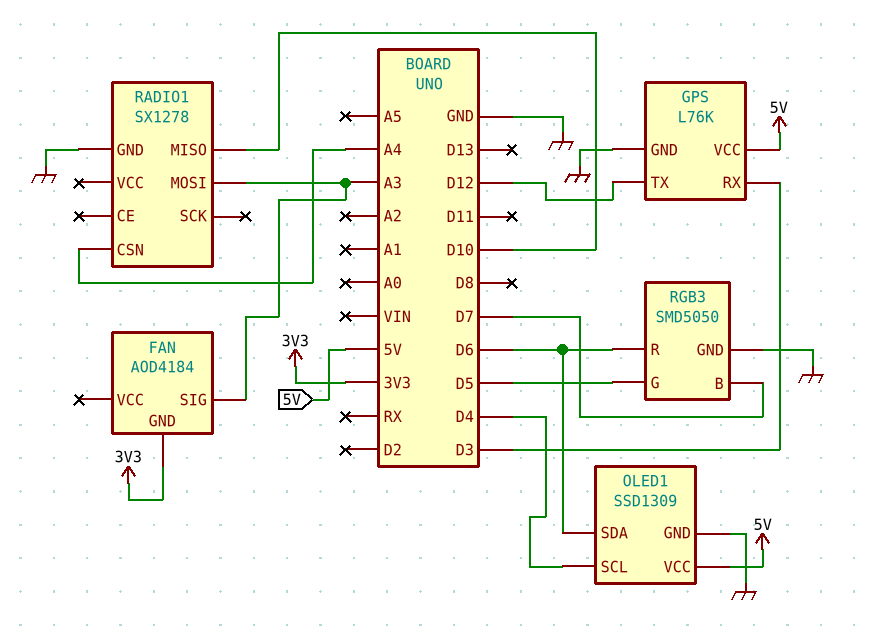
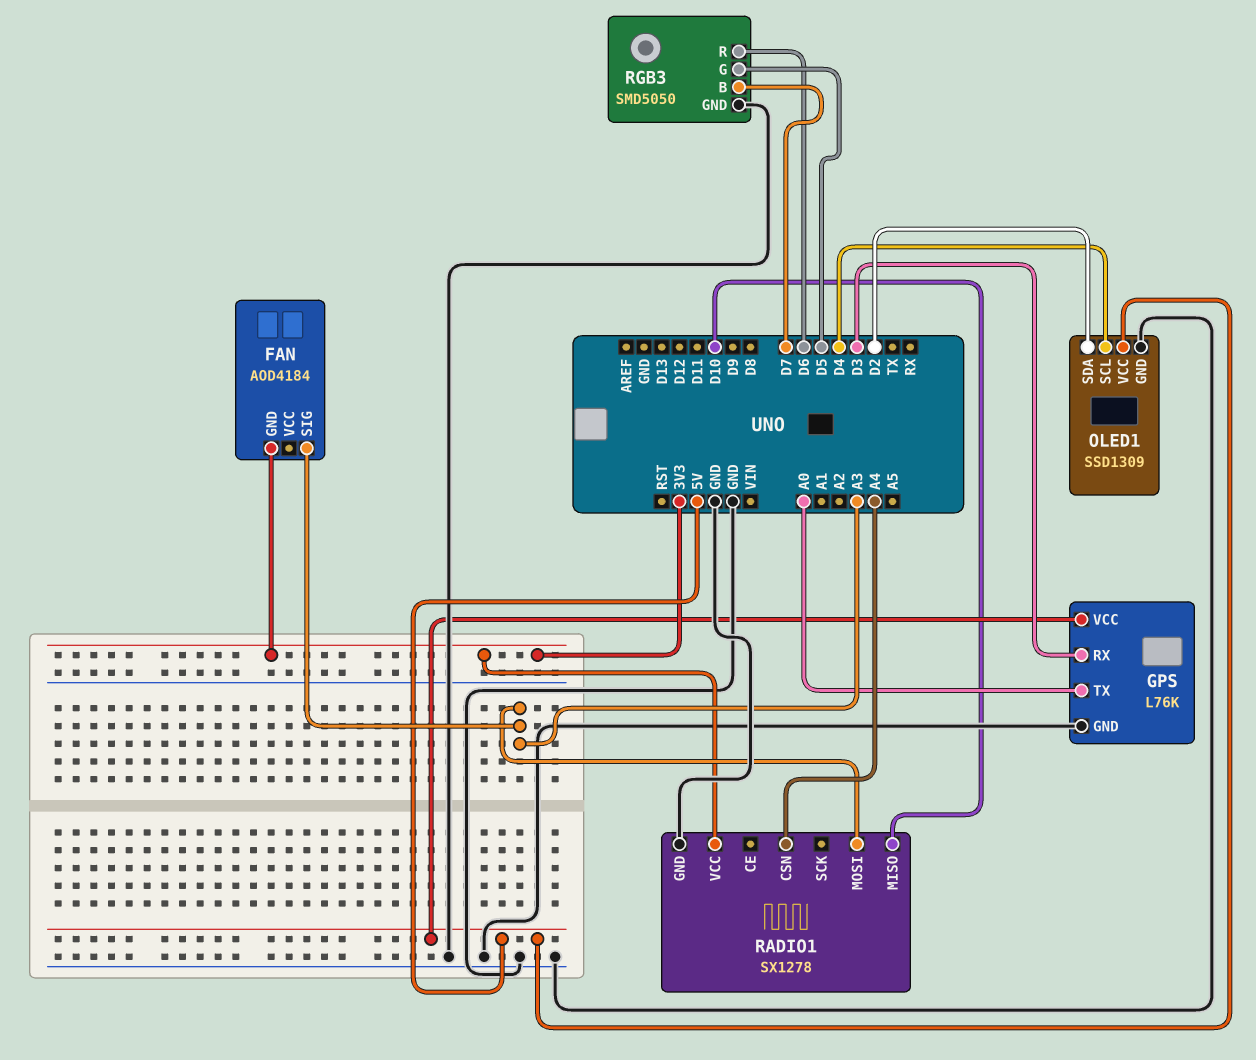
GPS pin TX: D12 -> A0
OLED1 pin SDA: D6 -> D2
RADIO1 pin VCC: none -> 3V3

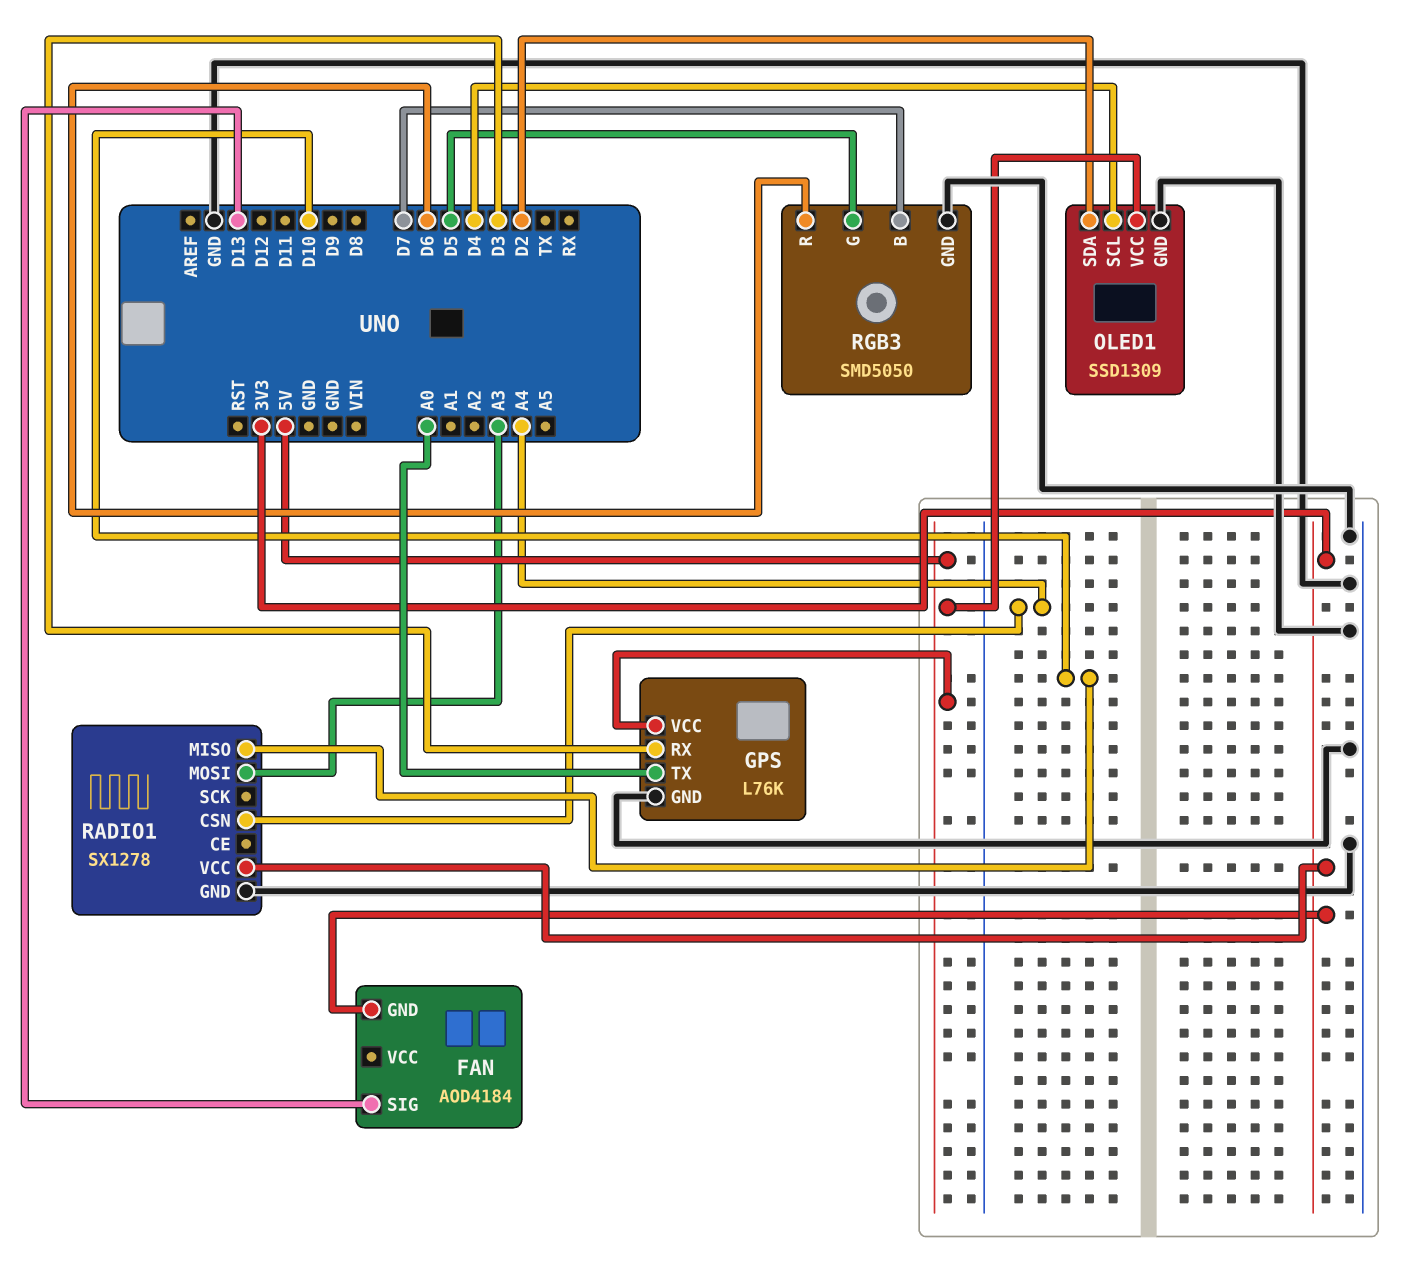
FAN pin SIG: A3 -> D13

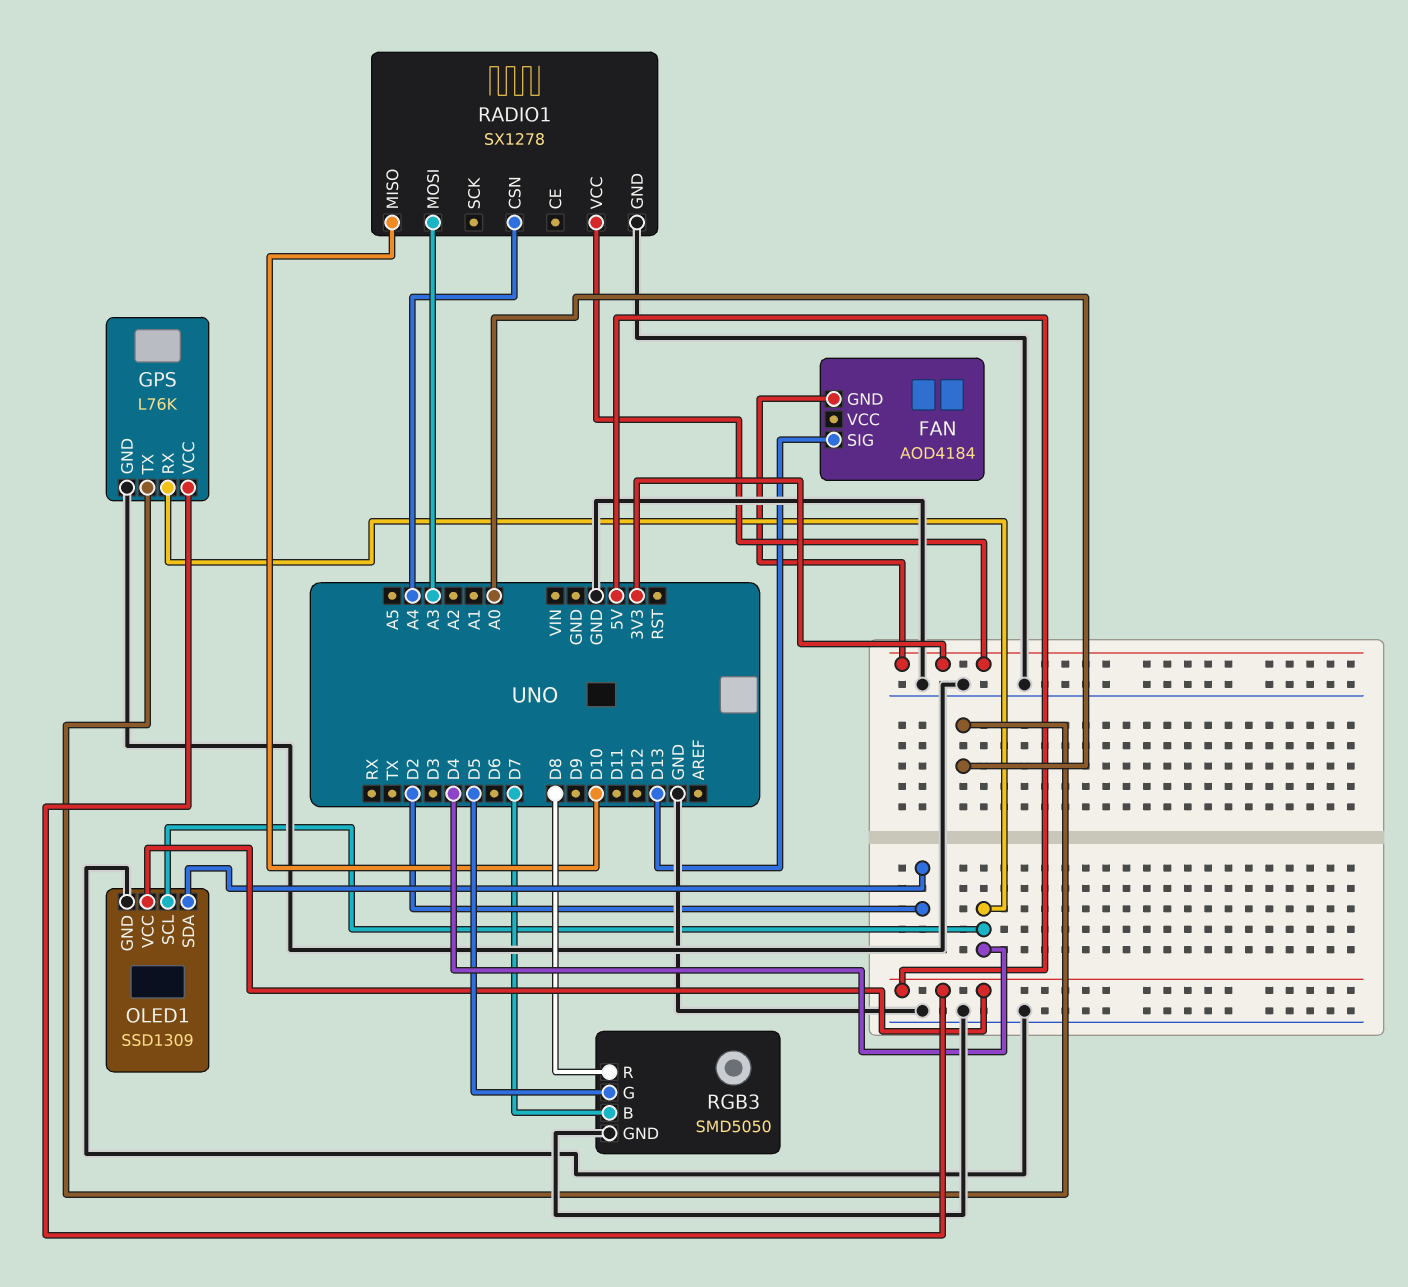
GPS pin RX: D3 -> D4
RGB3 pin R: D6 -> D8

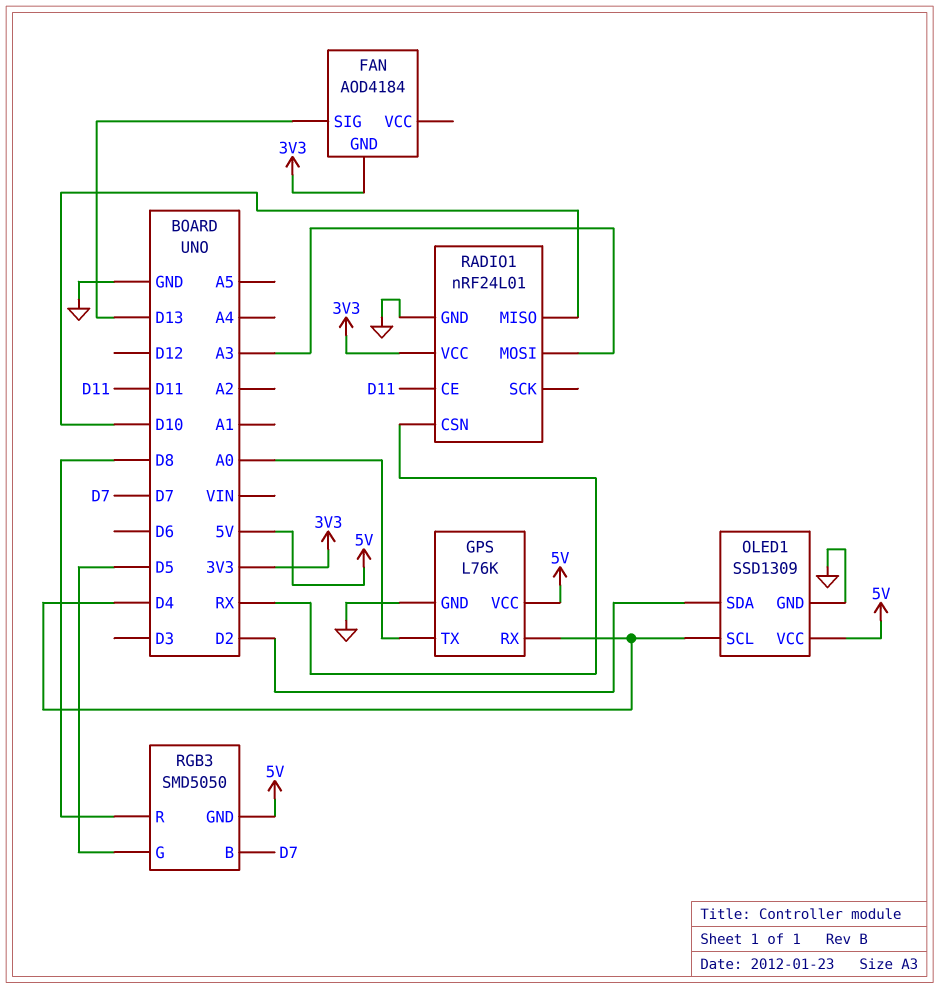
RADIO1: SX1278 -> nRF24L01
RADIO1 pin CE: none -> D11
RADIO1 pin CSN: A4 -> RX
RGB3 pin GND: GND -> 5V

